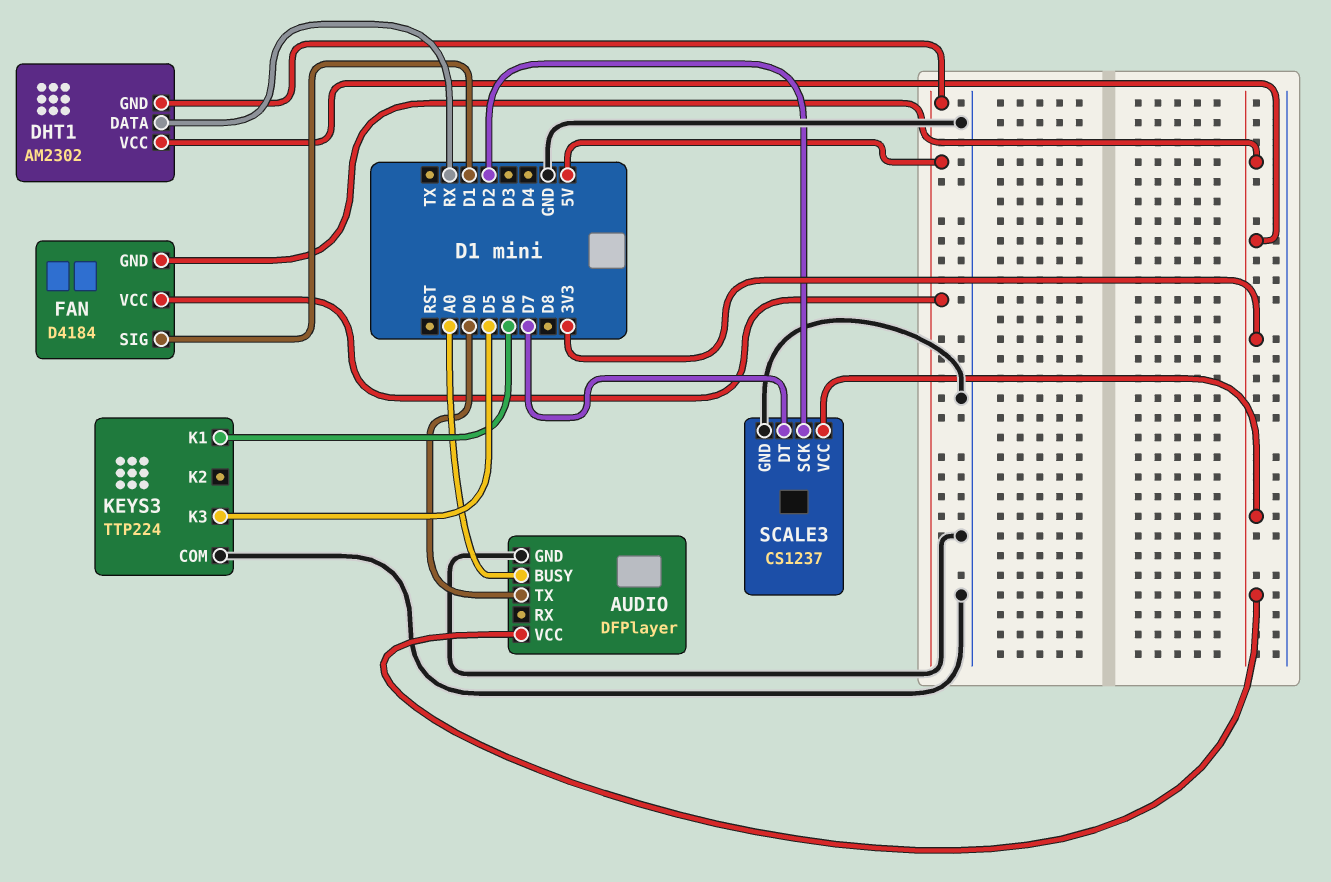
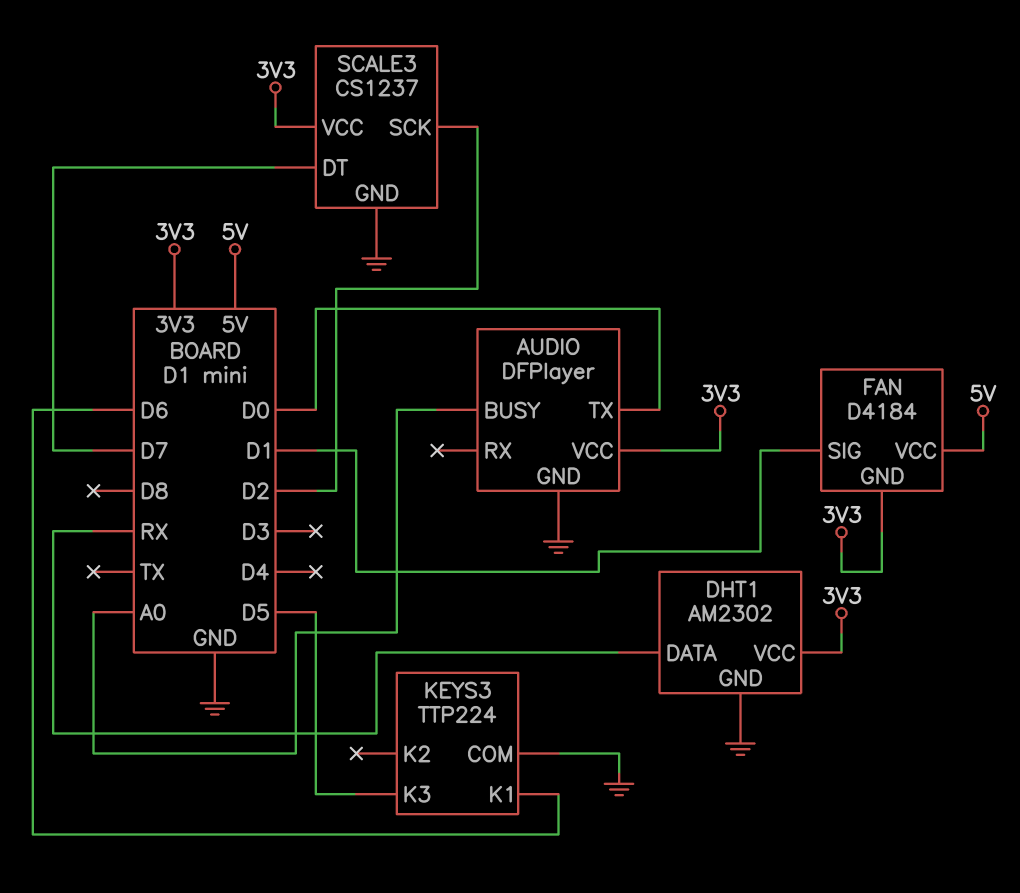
DHT1 pin GND: 5V -> GND

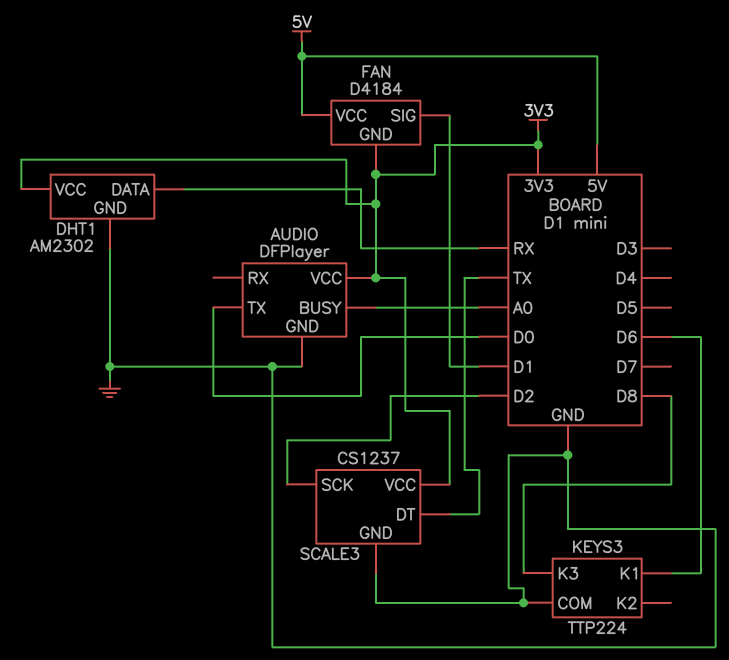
KEYS3 pin K3: D5 -> D8
SCALE3 pin DT: D7 -> TX

